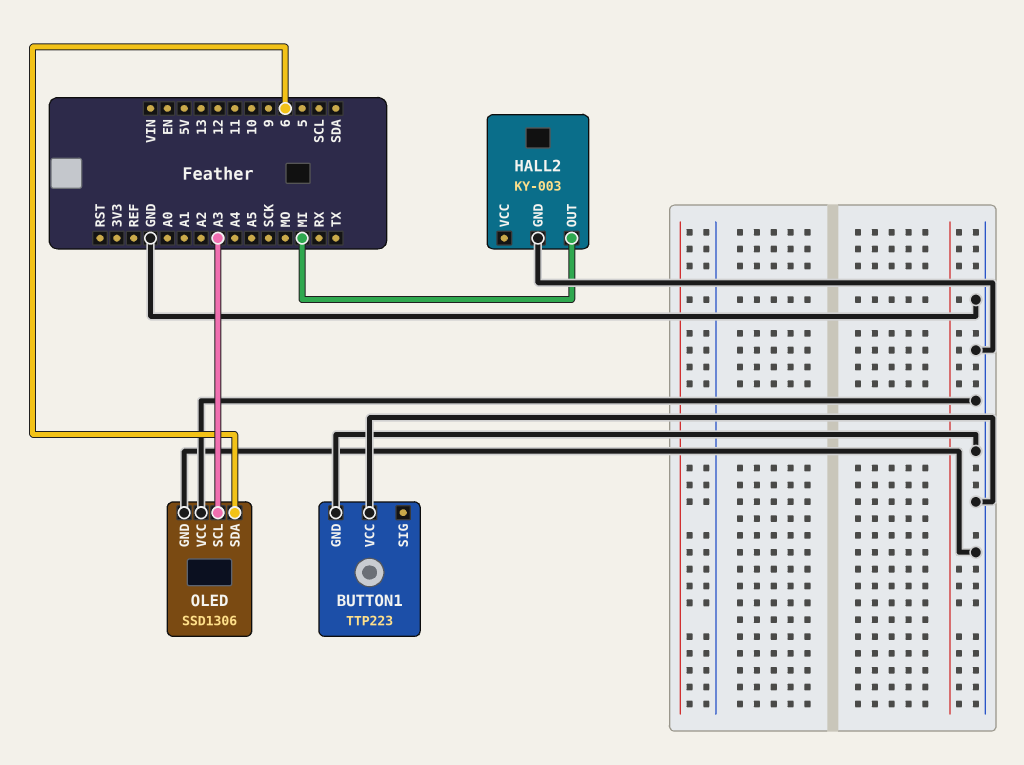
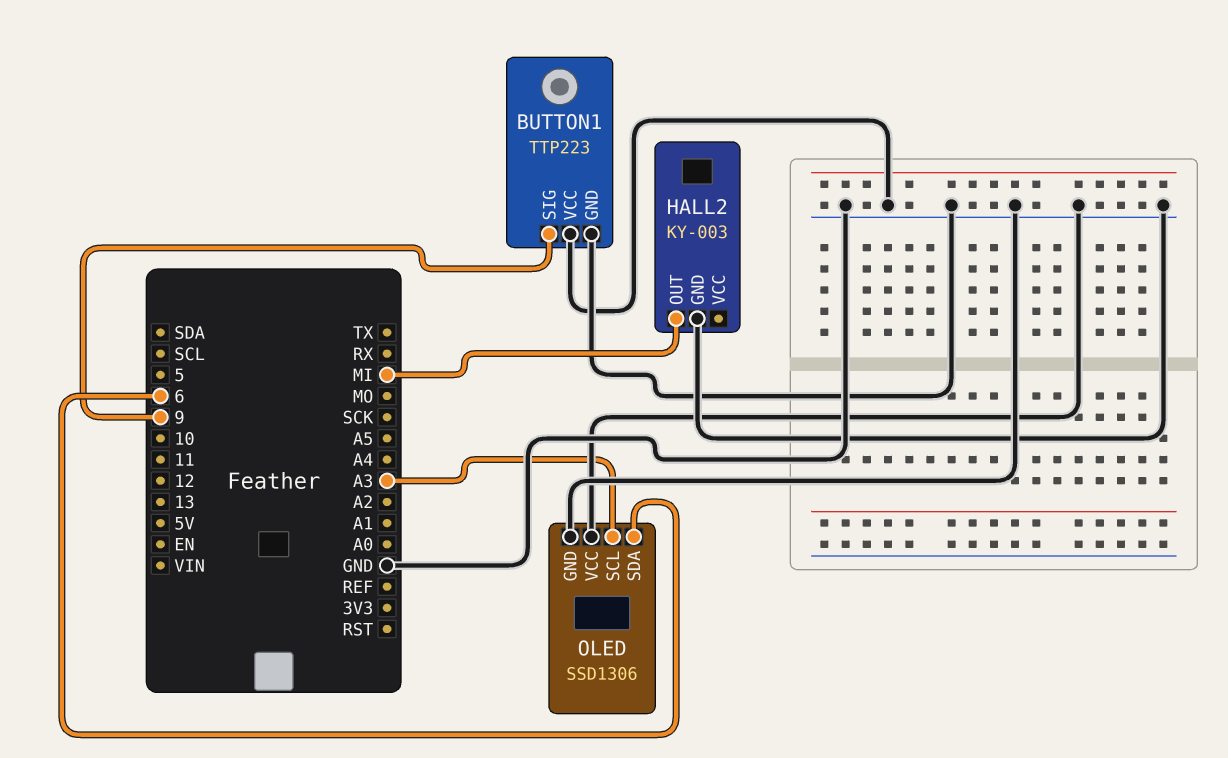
BUTTON1 pin SIG: none -> 9

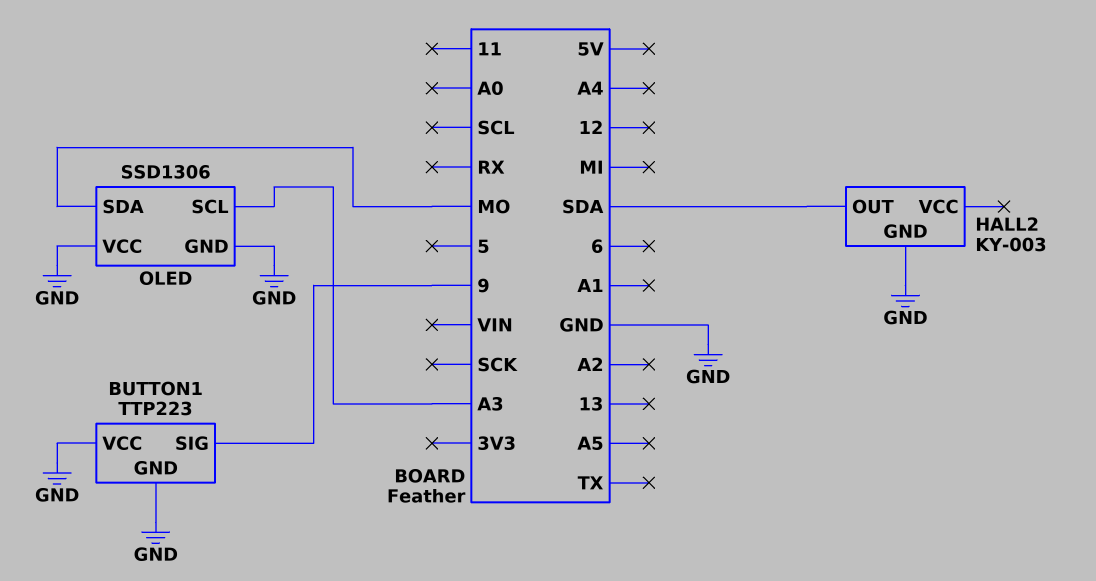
HALL2 pin OUT: MI -> SDA
OLED pin SDA: 6 -> MO

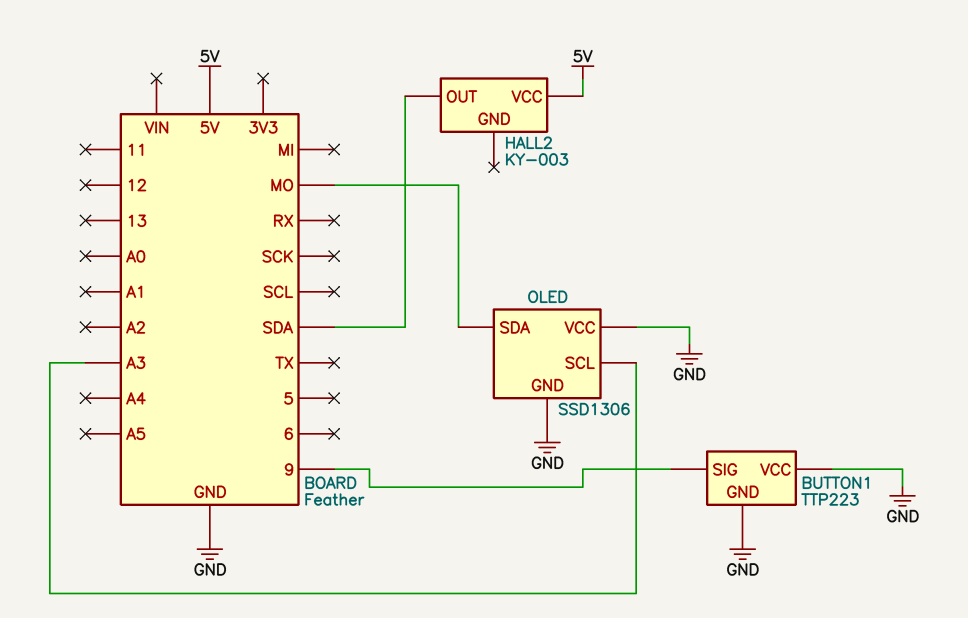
HALL2 pin GND: GND -> none
HALL2 pin VCC: none -> 5V

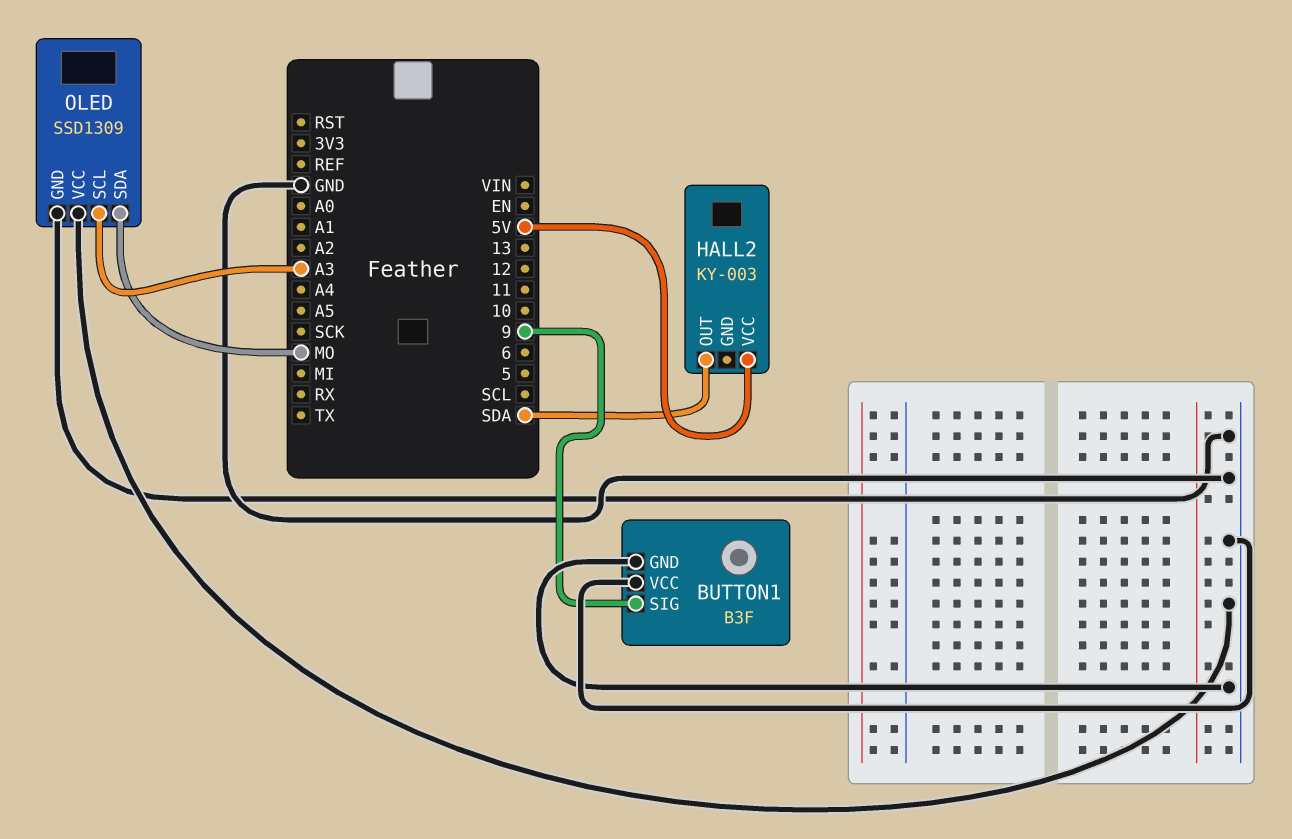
BUTTON1: TTP223 -> B3F
OLED: SSD1306 -> SSD1309

